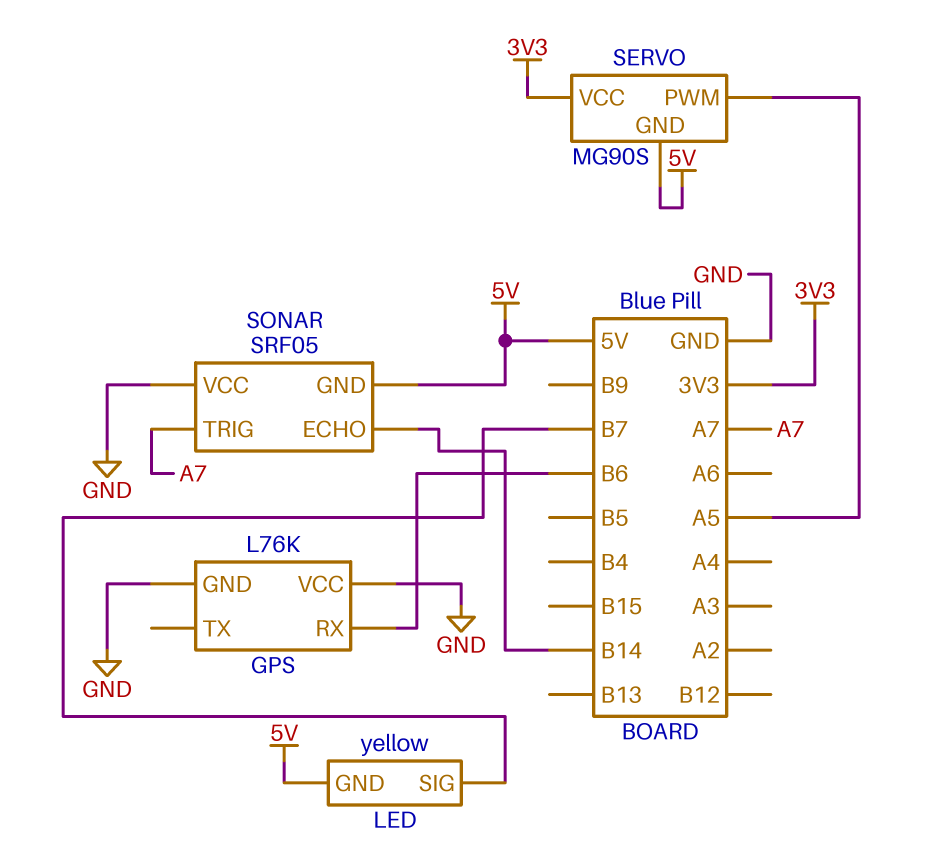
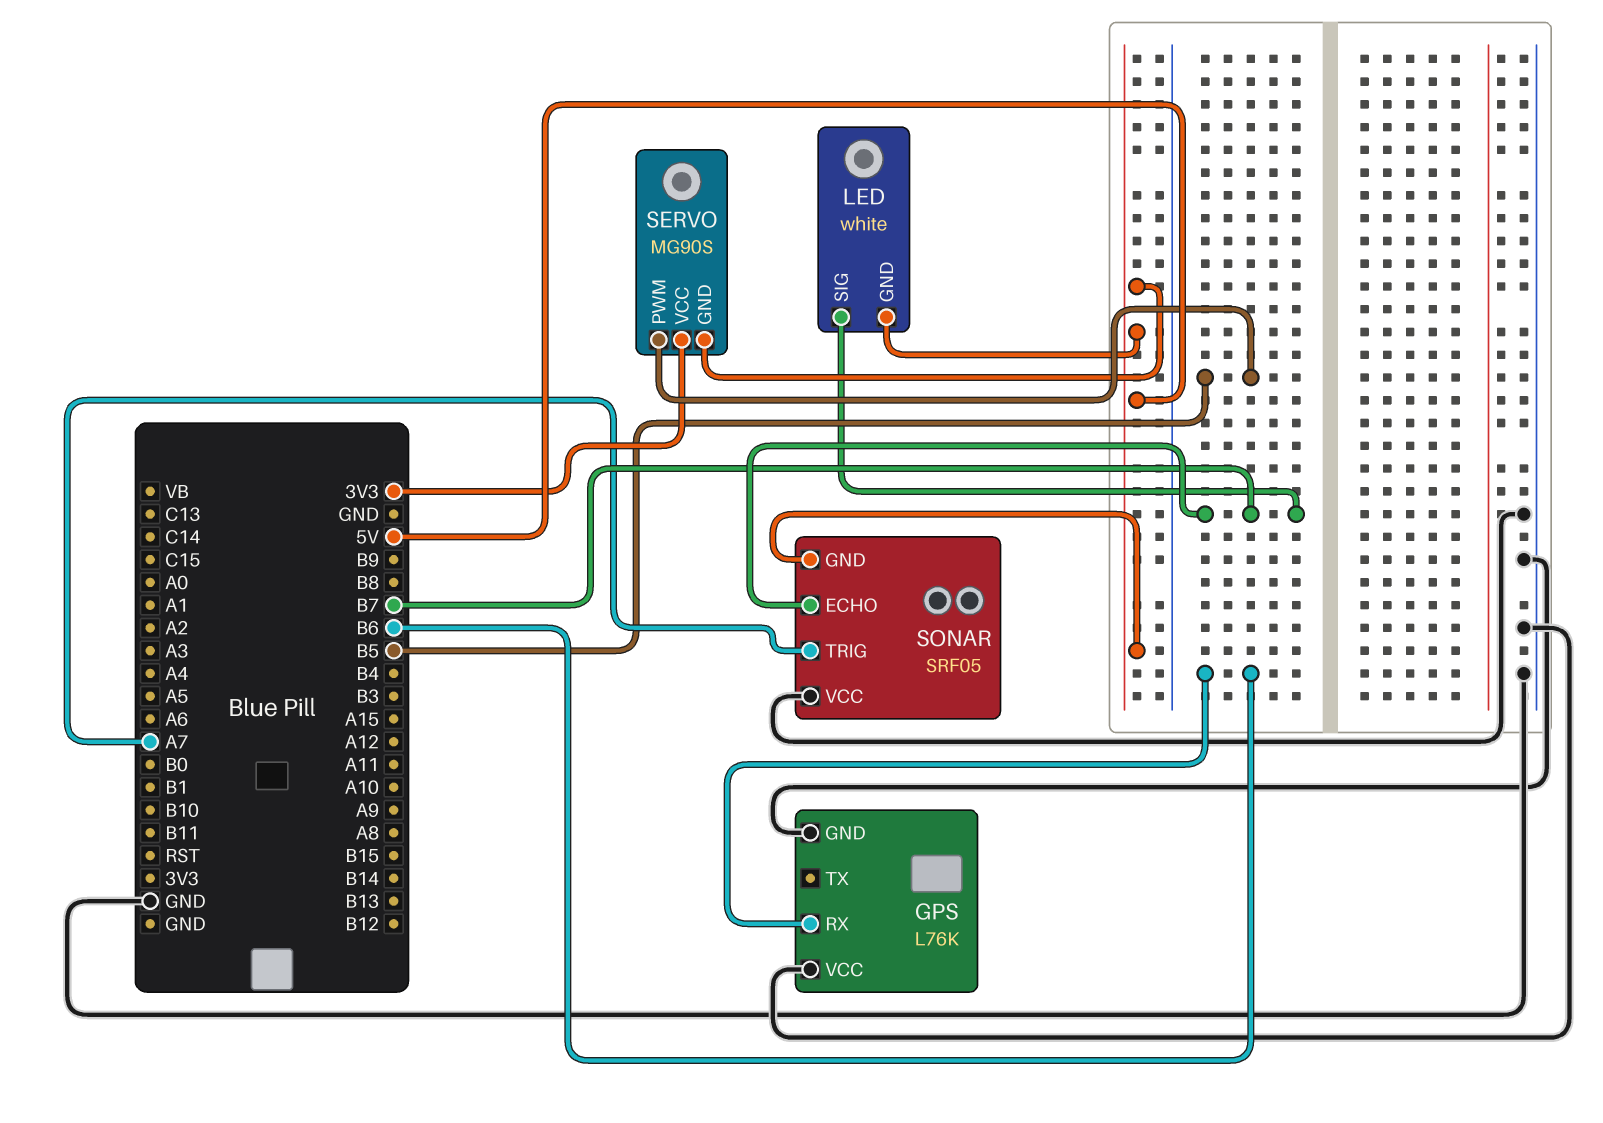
LED: yellow -> white
SERVO pin PWM: A5 -> B5
SONAR pin ECHO: B14 -> B7

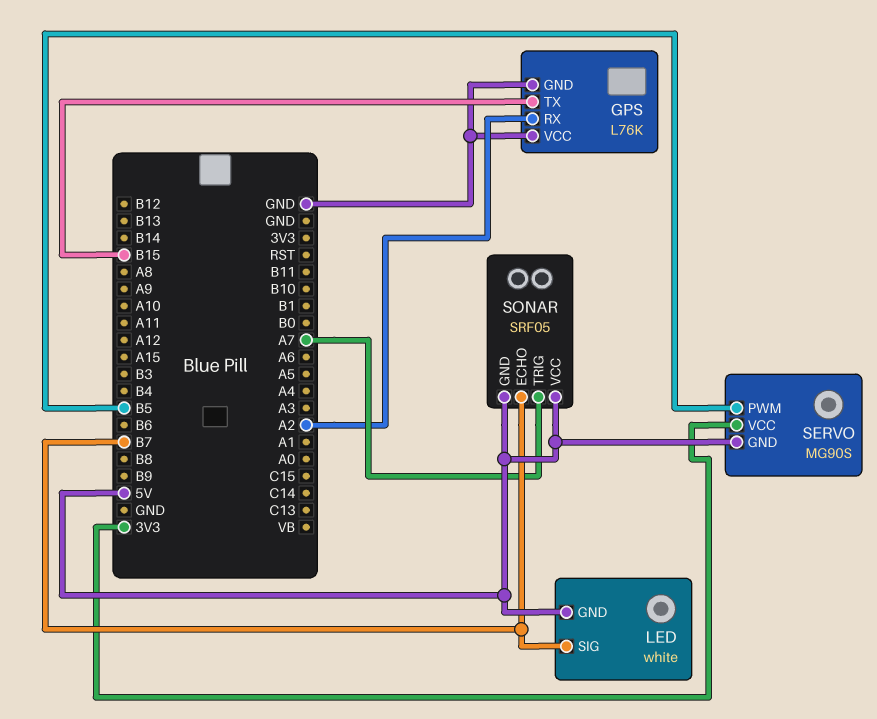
GPS pin RX: B6 -> A2
GPS pin TX: none -> B15
SONAR pin VCC: GND -> 5V

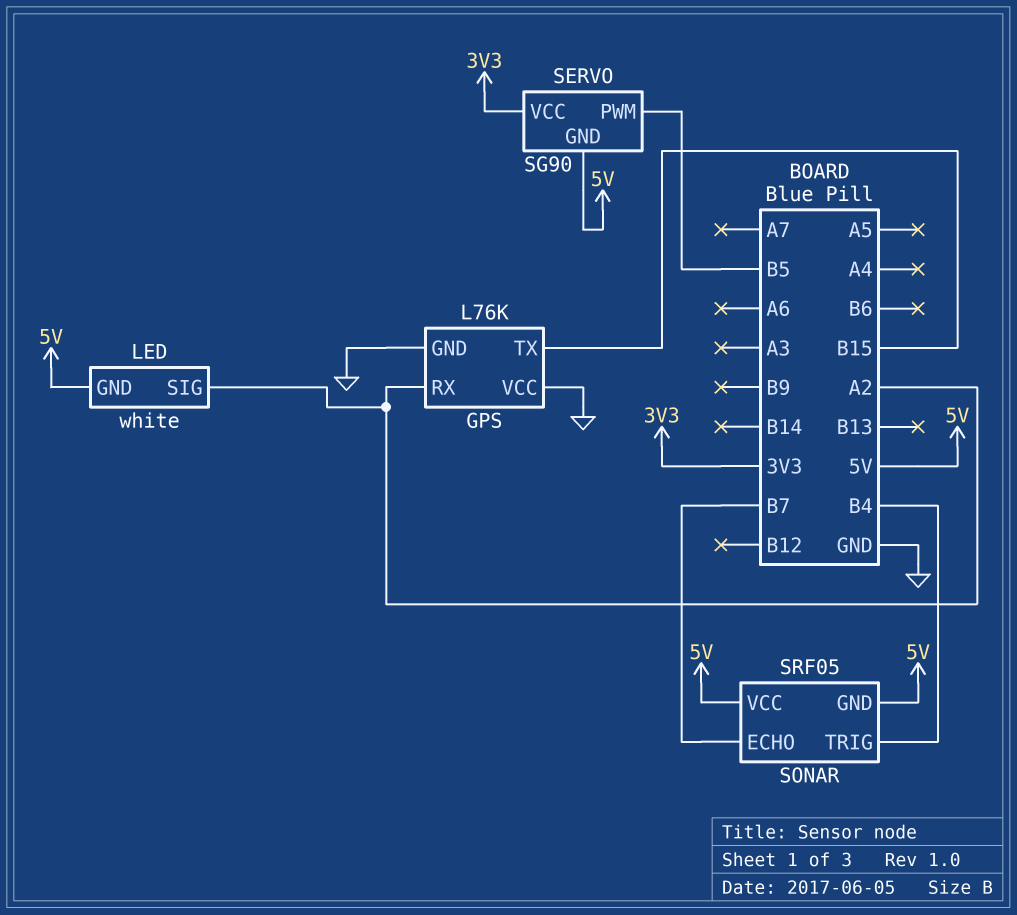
LED pin SIG: B7 -> A2
SERVO: MG90S -> SG90
SONAR pin TRIG: A7 -> B4

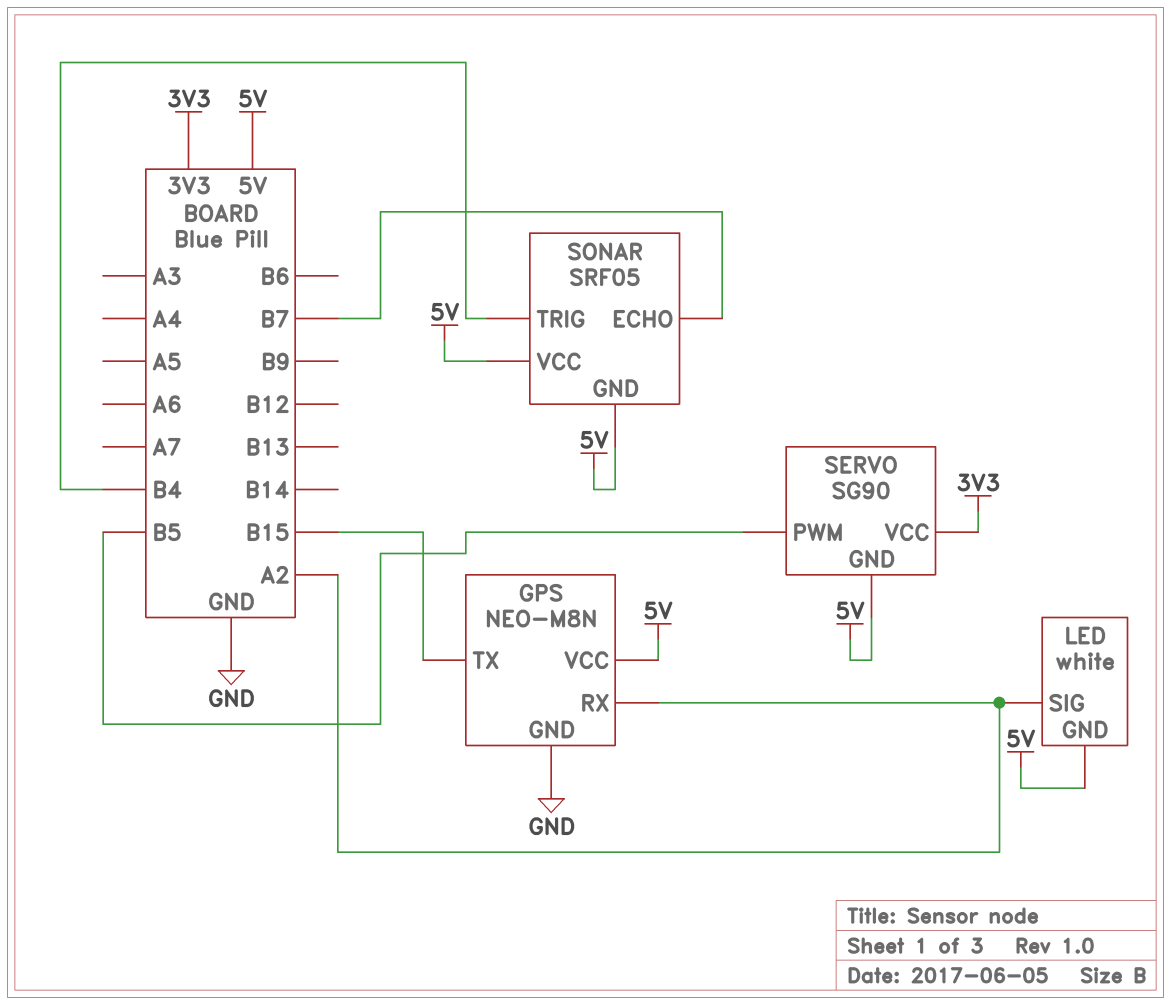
GPS: L76K -> NEO-M8N
GPS pin VCC: GND -> 5V

